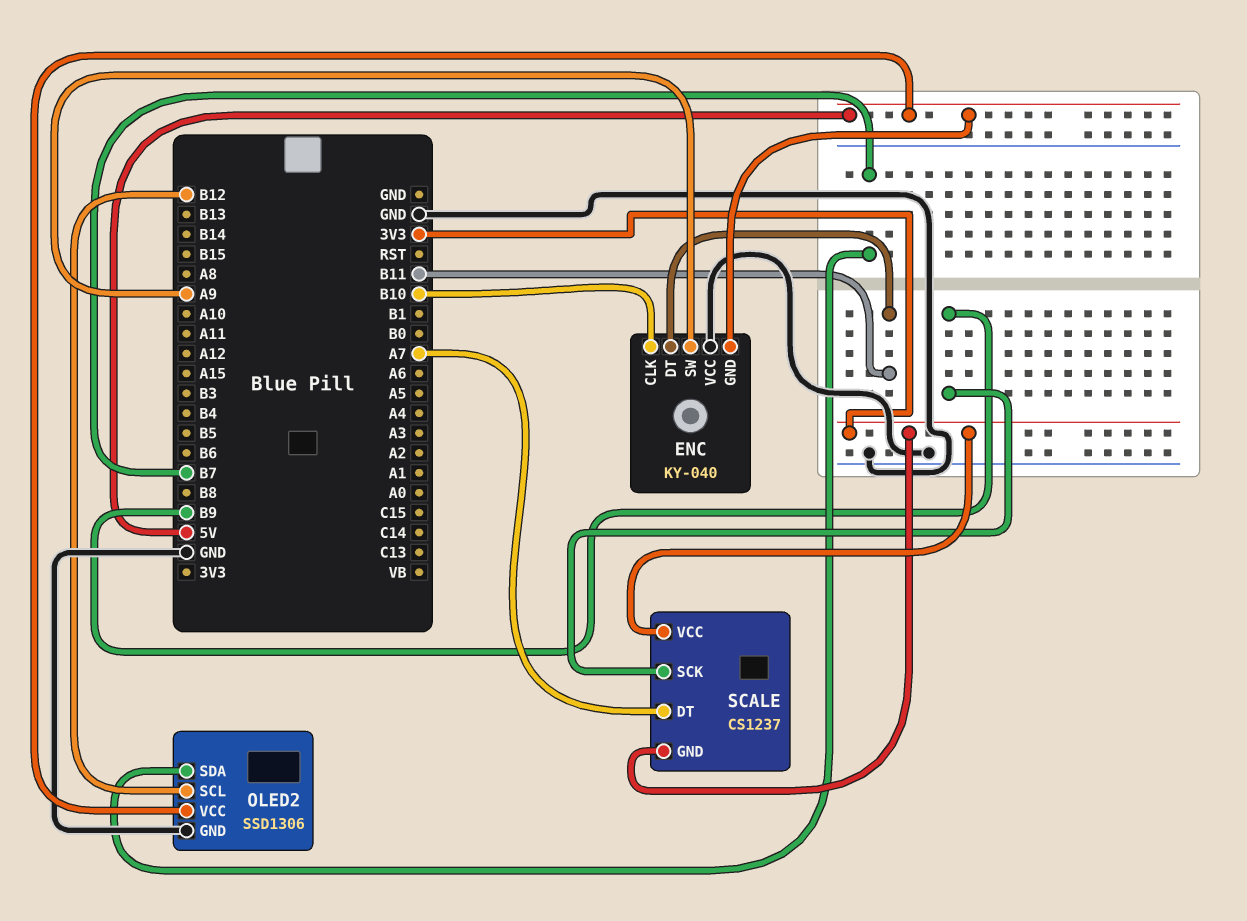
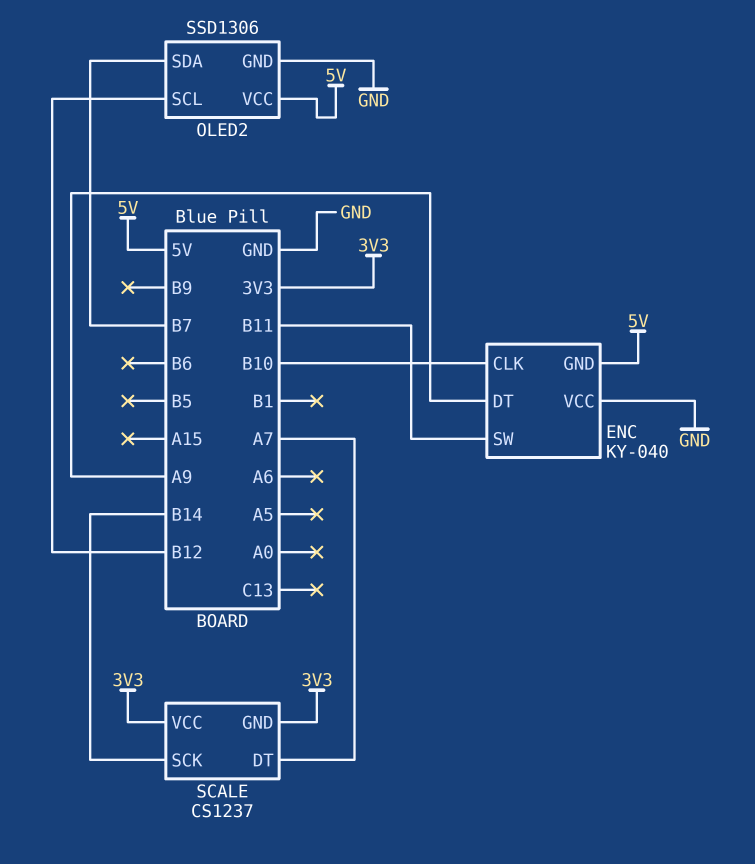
ENC pin DT: B11 -> A9
ENC pin SW: A9 -> B11
SCALE pin SCK: B9 -> B14

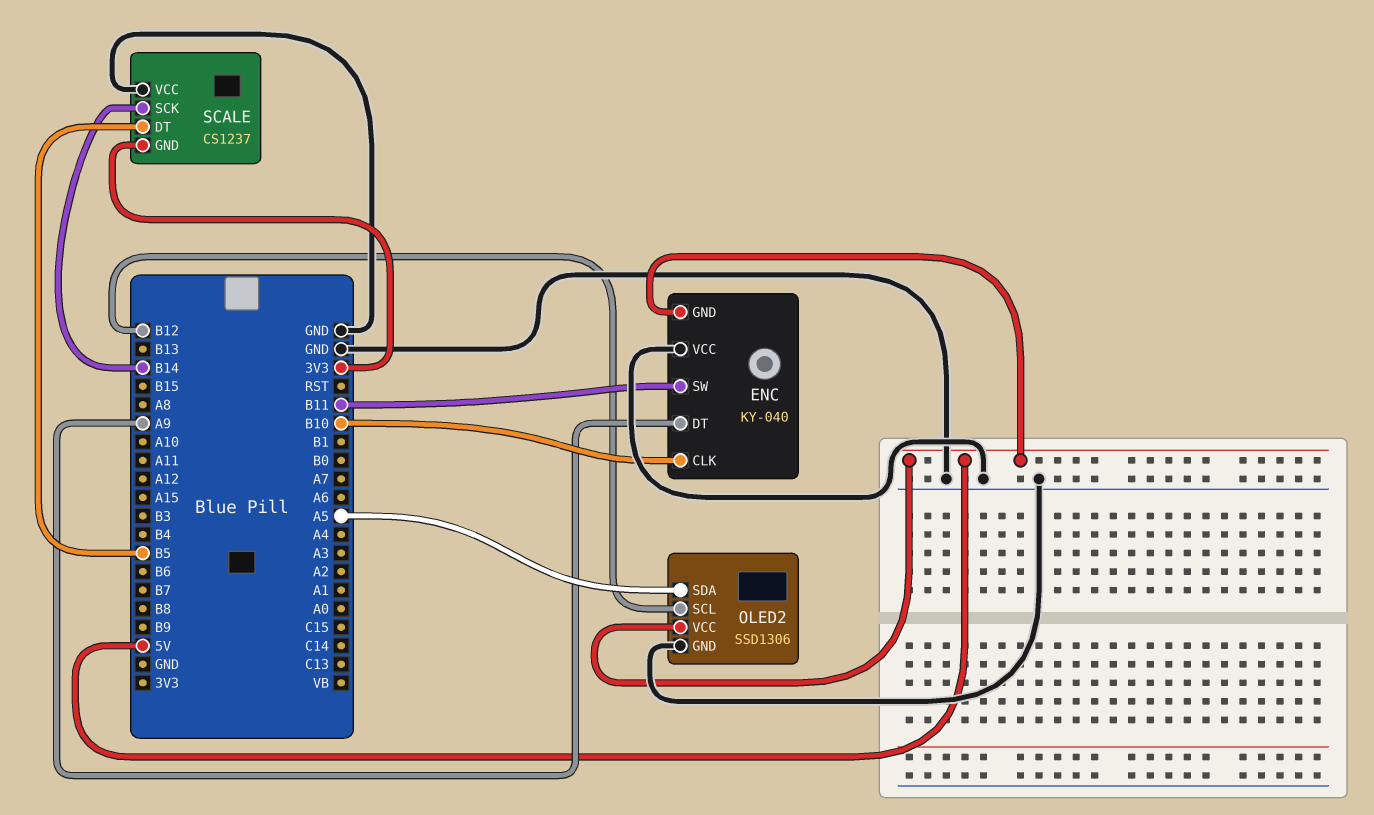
OLED2 pin SDA: B7 -> A5
SCALE pin DT: A7 -> B5
SCALE pin VCC: 3V3 -> GND

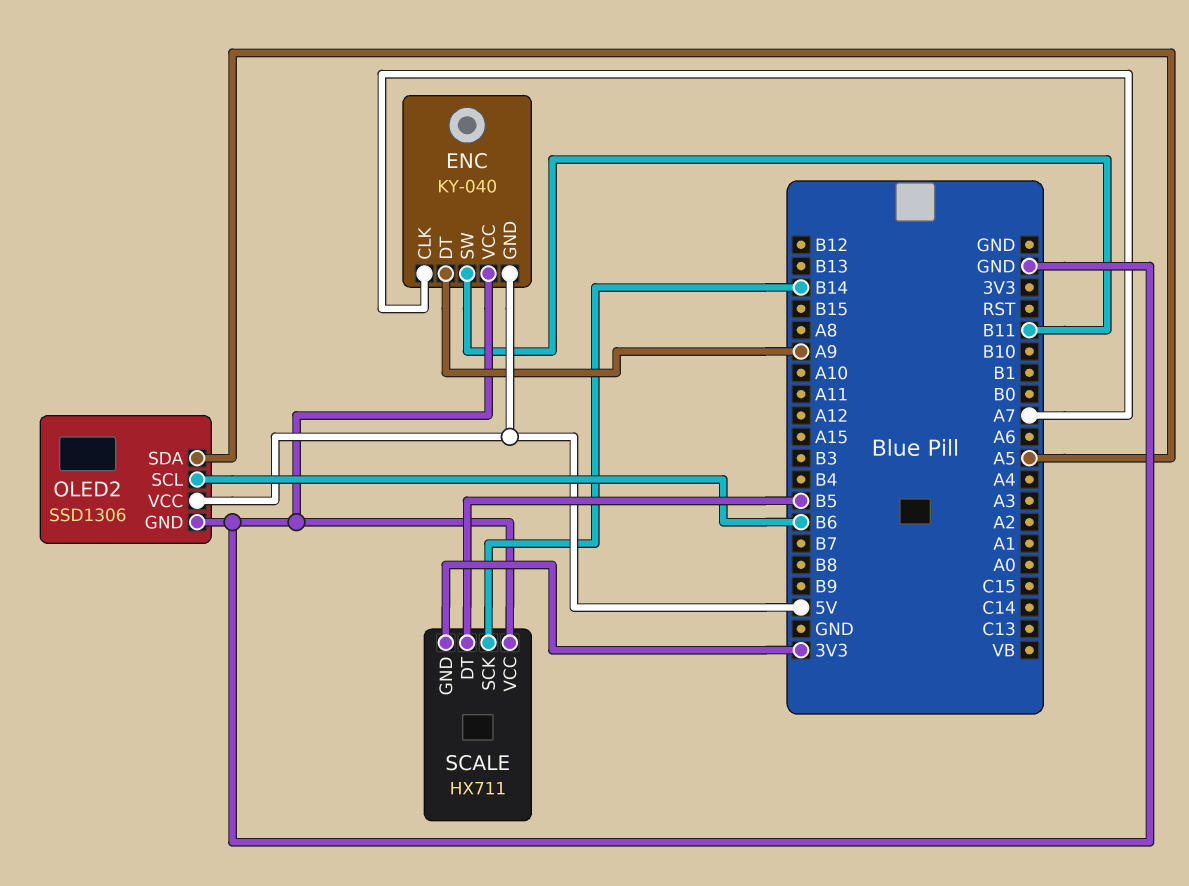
ENC pin CLK: B10 -> A7
OLED2 pin SCL: B12 -> B6
SCALE: CS1237 -> HX711

